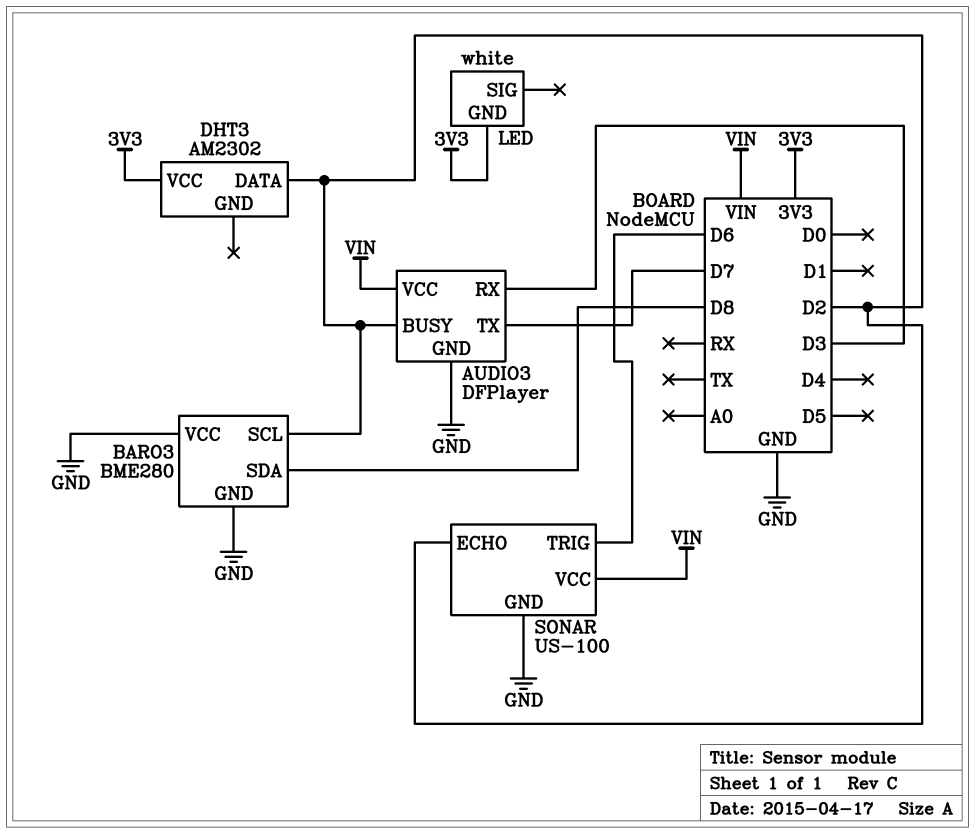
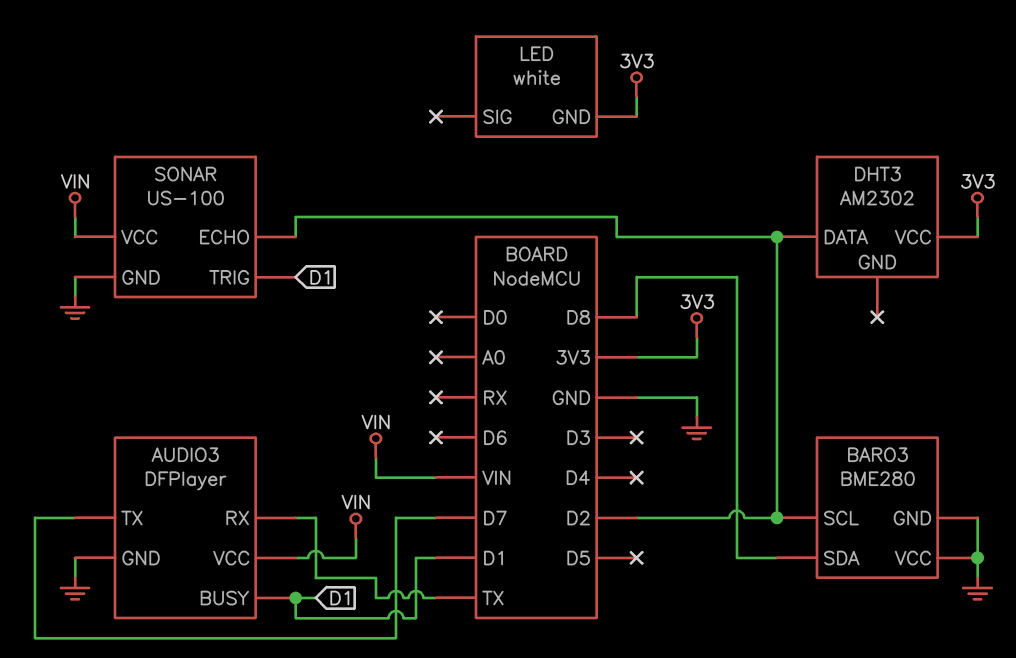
AUDIO3 pin BUSY: D2 -> D1
AUDIO3 pin RX: D3 -> TX
SONAR pin TRIG: D6 -> D1

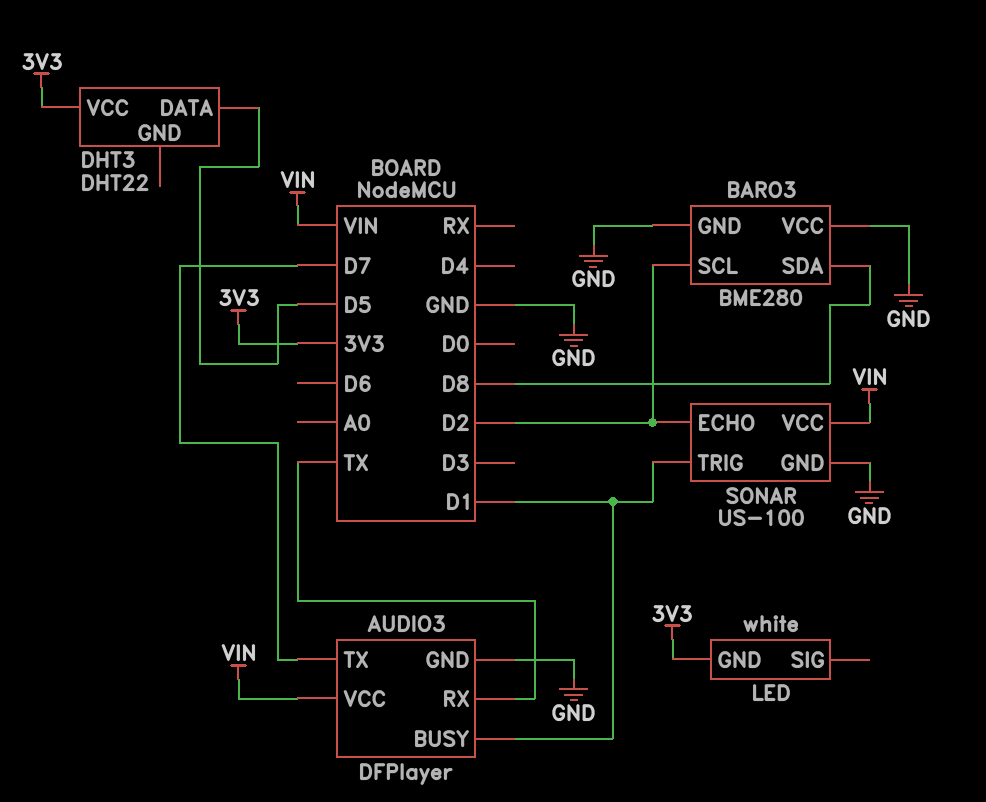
DHT3: AM2302 -> DHT22
DHT3 pin DATA: D2 -> D5

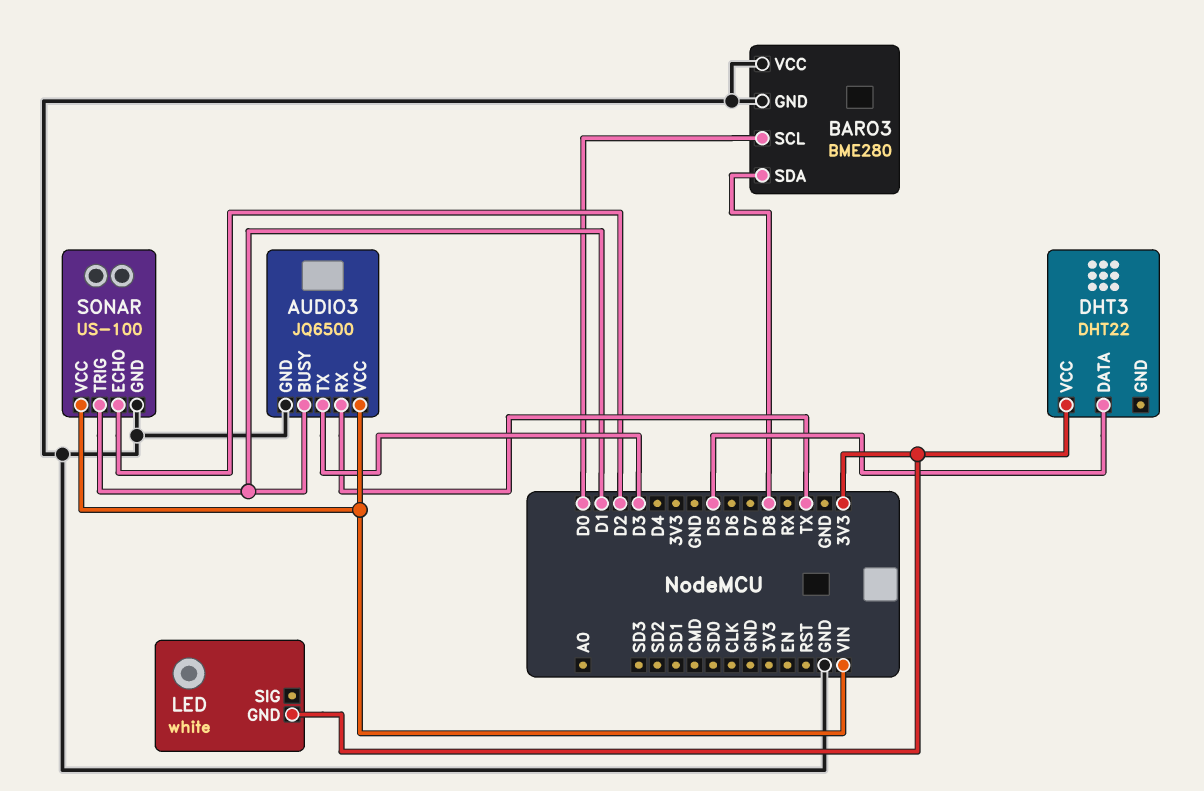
AUDIO3: DFPlayer -> JQ6500
AUDIO3 pin TX: D7 -> D3
BARO3 pin SCL: D2 -> D0

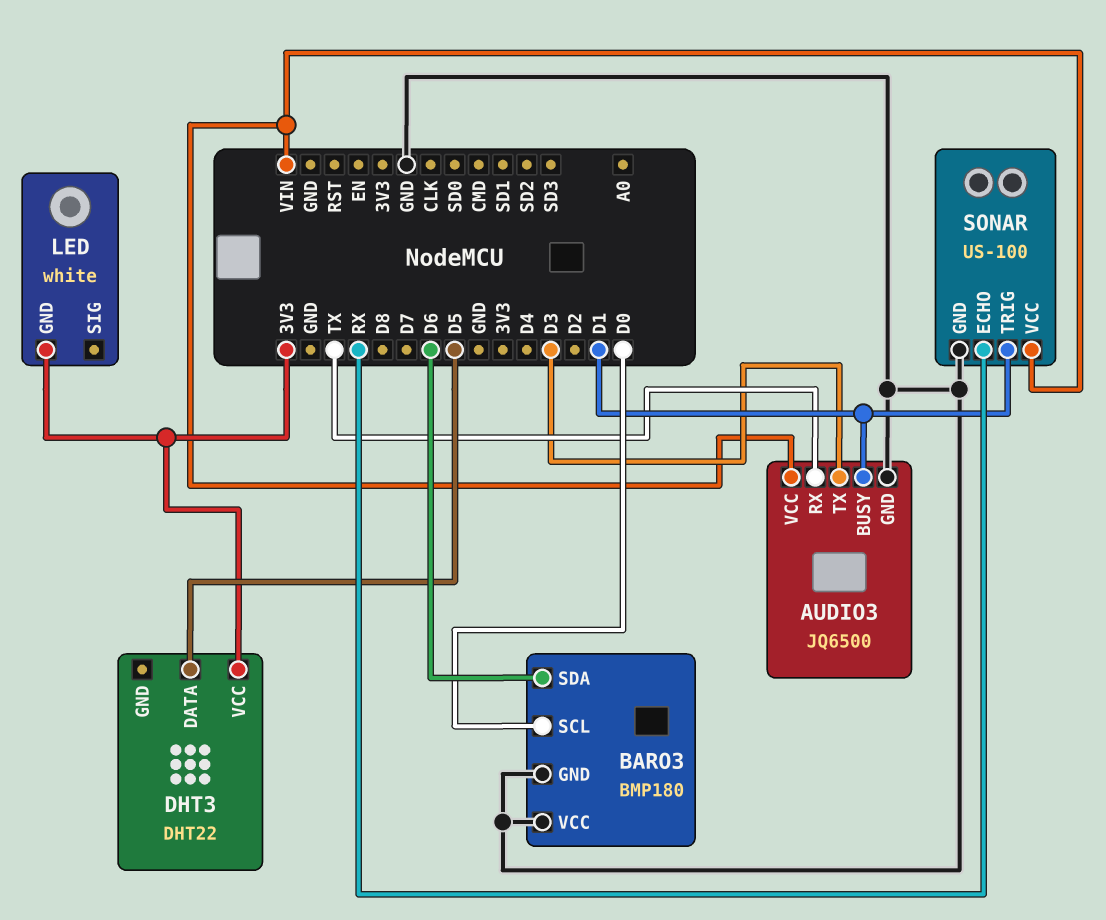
BARO3: BME280 -> BMP180
BARO3 pin SDA: D8 -> D6
SONAR pin ECHO: D2 -> RX

